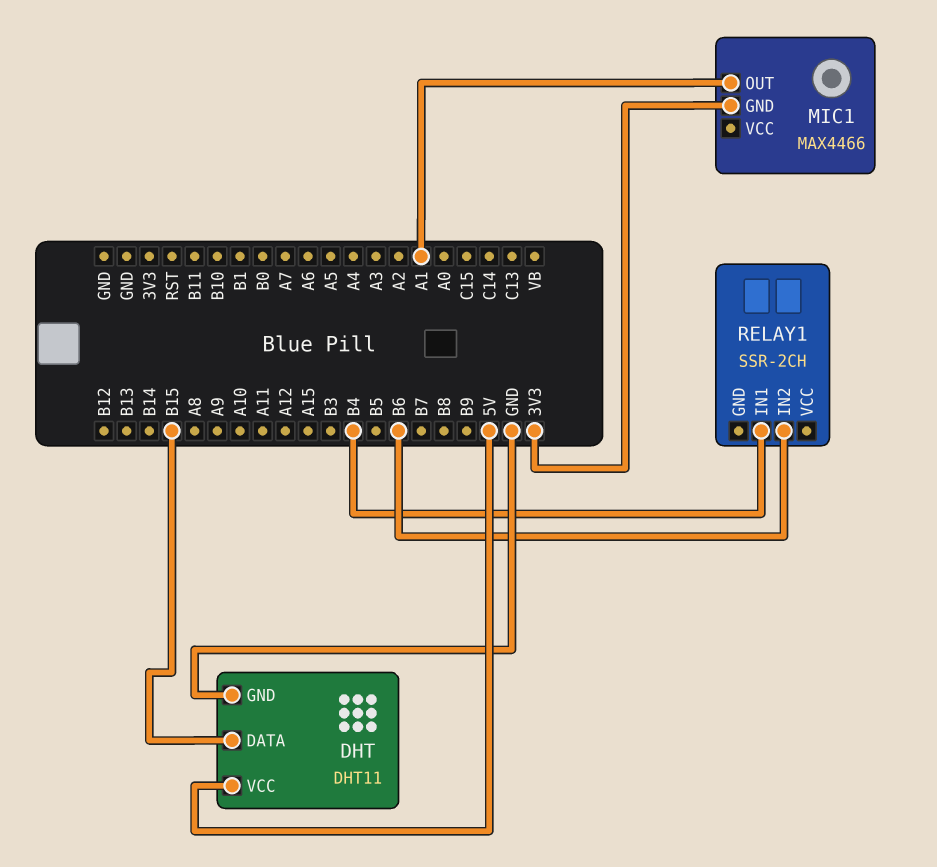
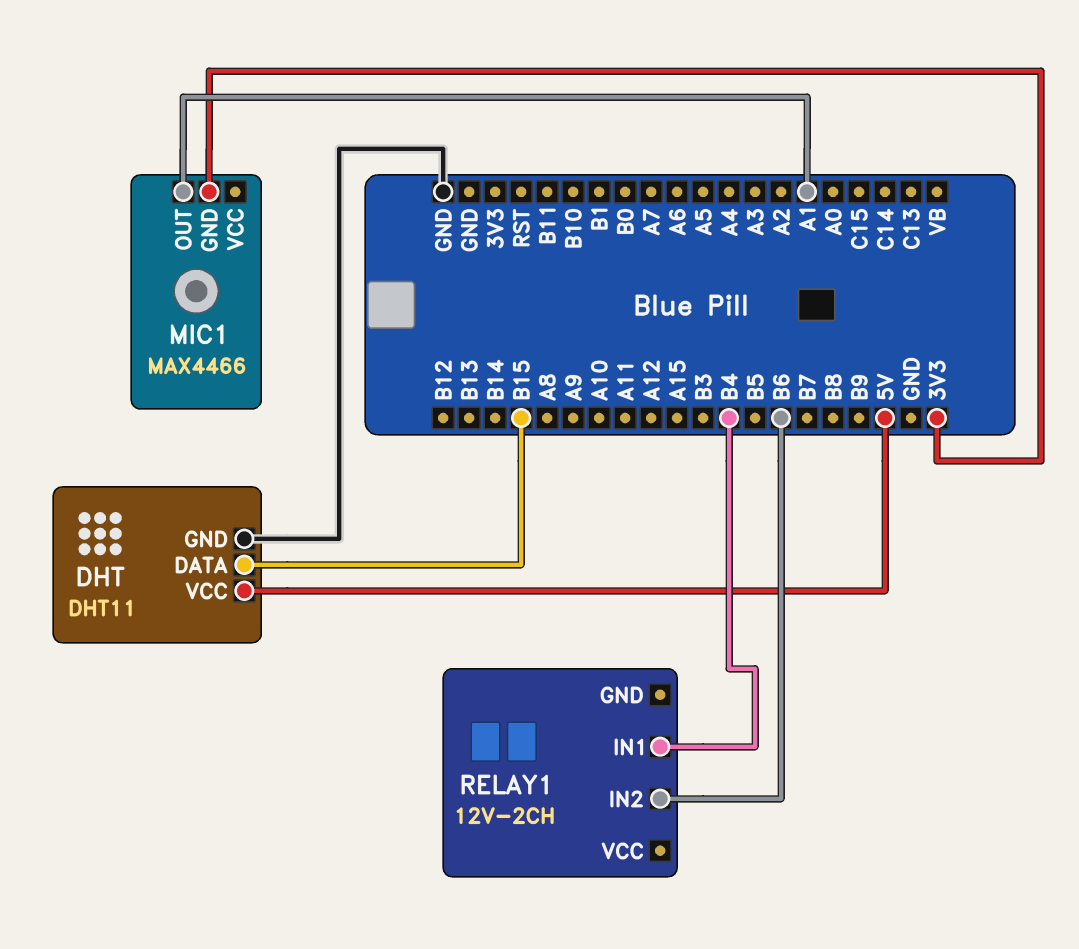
RELAY1: SSR-2CH -> 12V-2CH

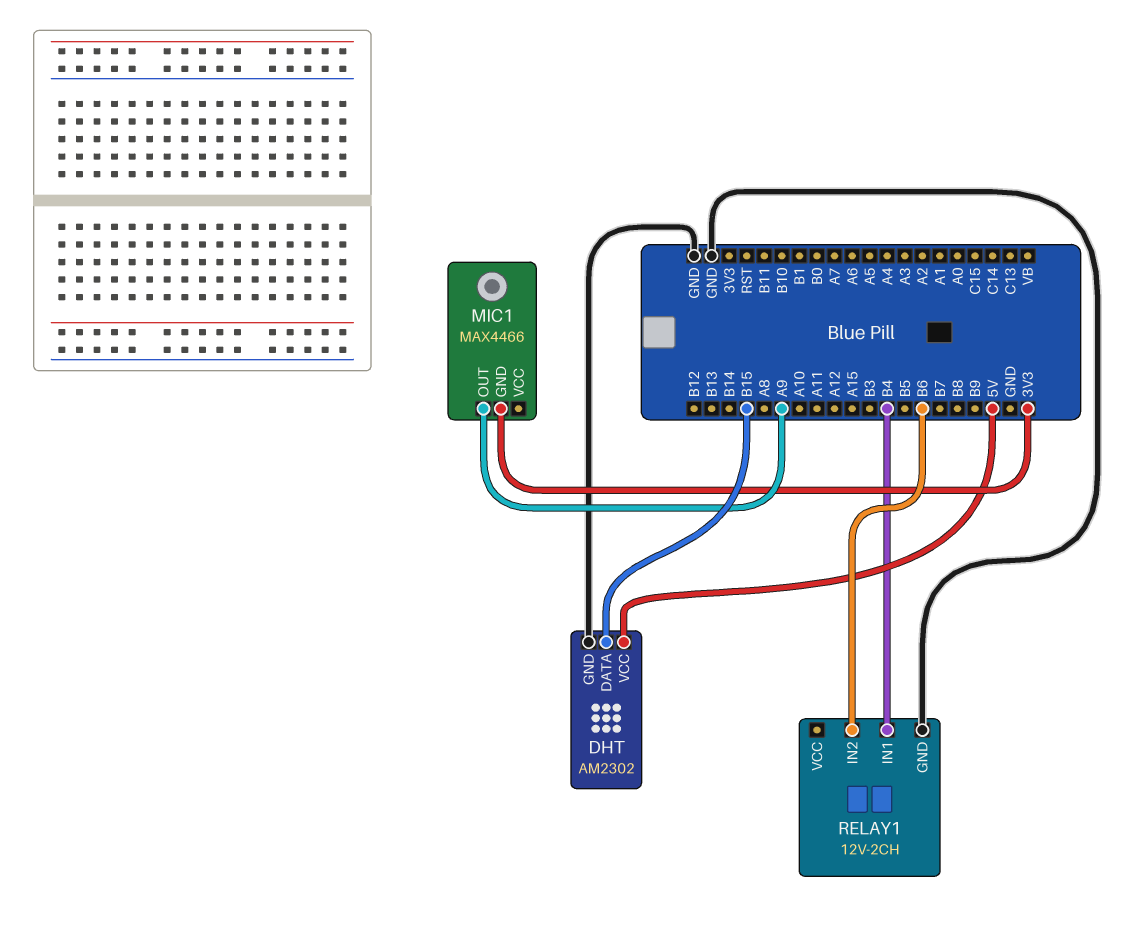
DHT: DHT11 -> AM2302
MIC1 pin OUT: A1 -> A9
RELAY1 pin GND: none -> GND

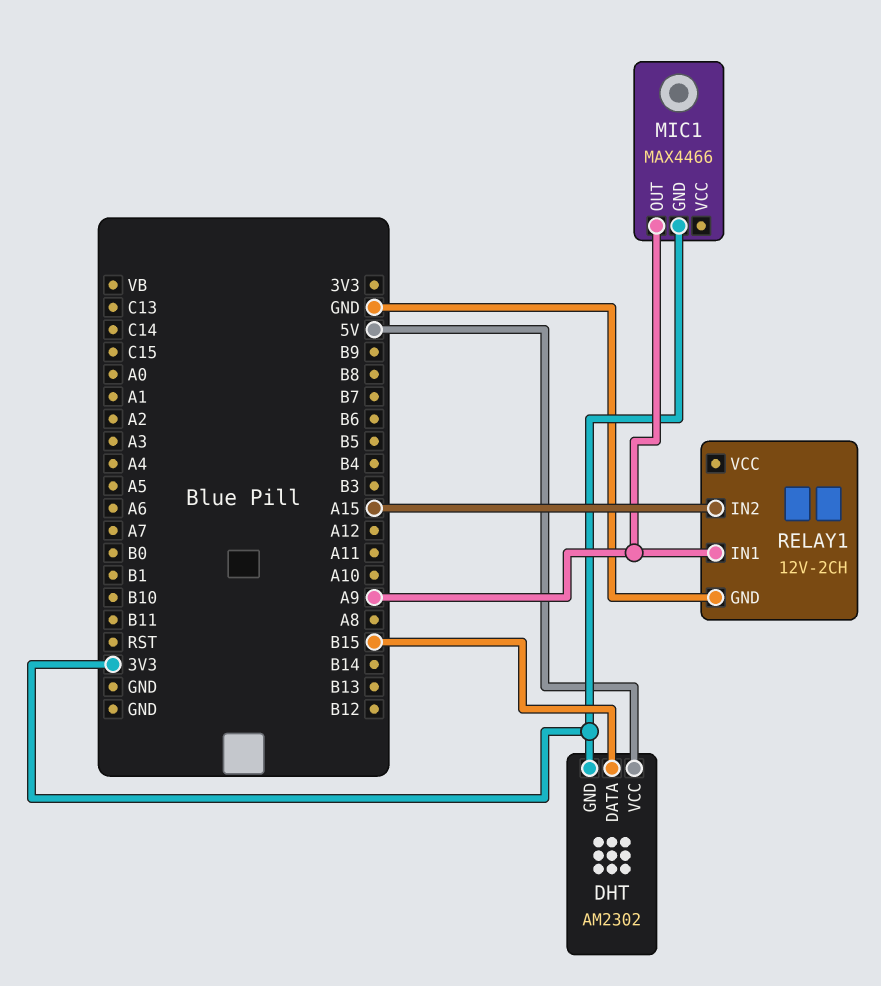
DHT pin GND: GND -> 3V3
RELAY1 pin IN1: B4 -> A9
RELAY1 pin IN2: B6 -> A15

